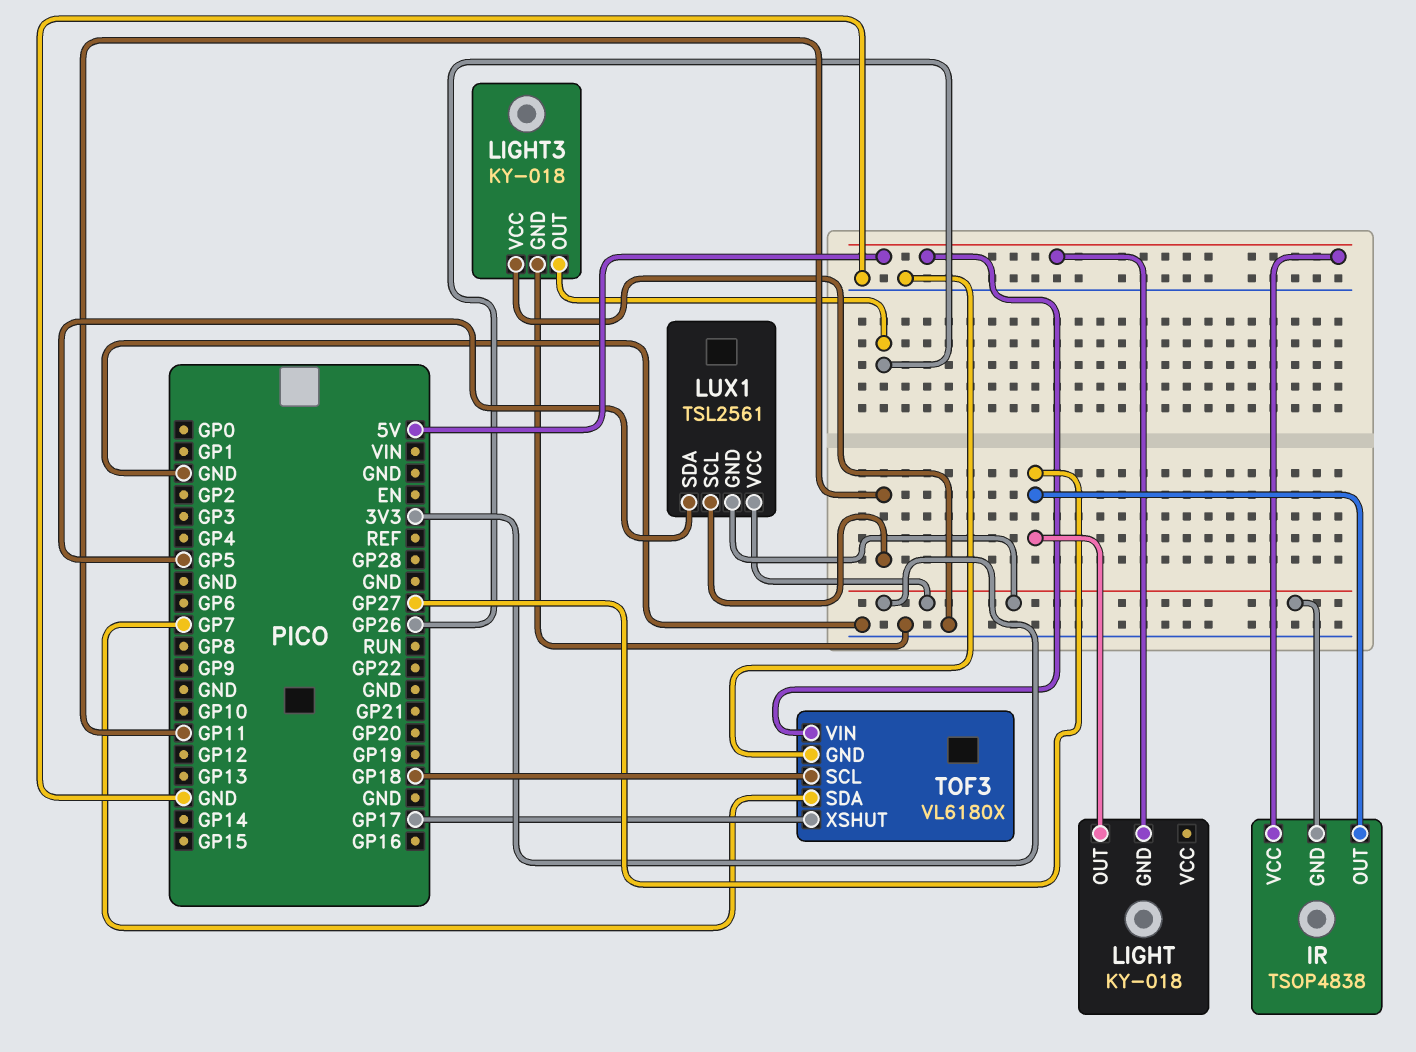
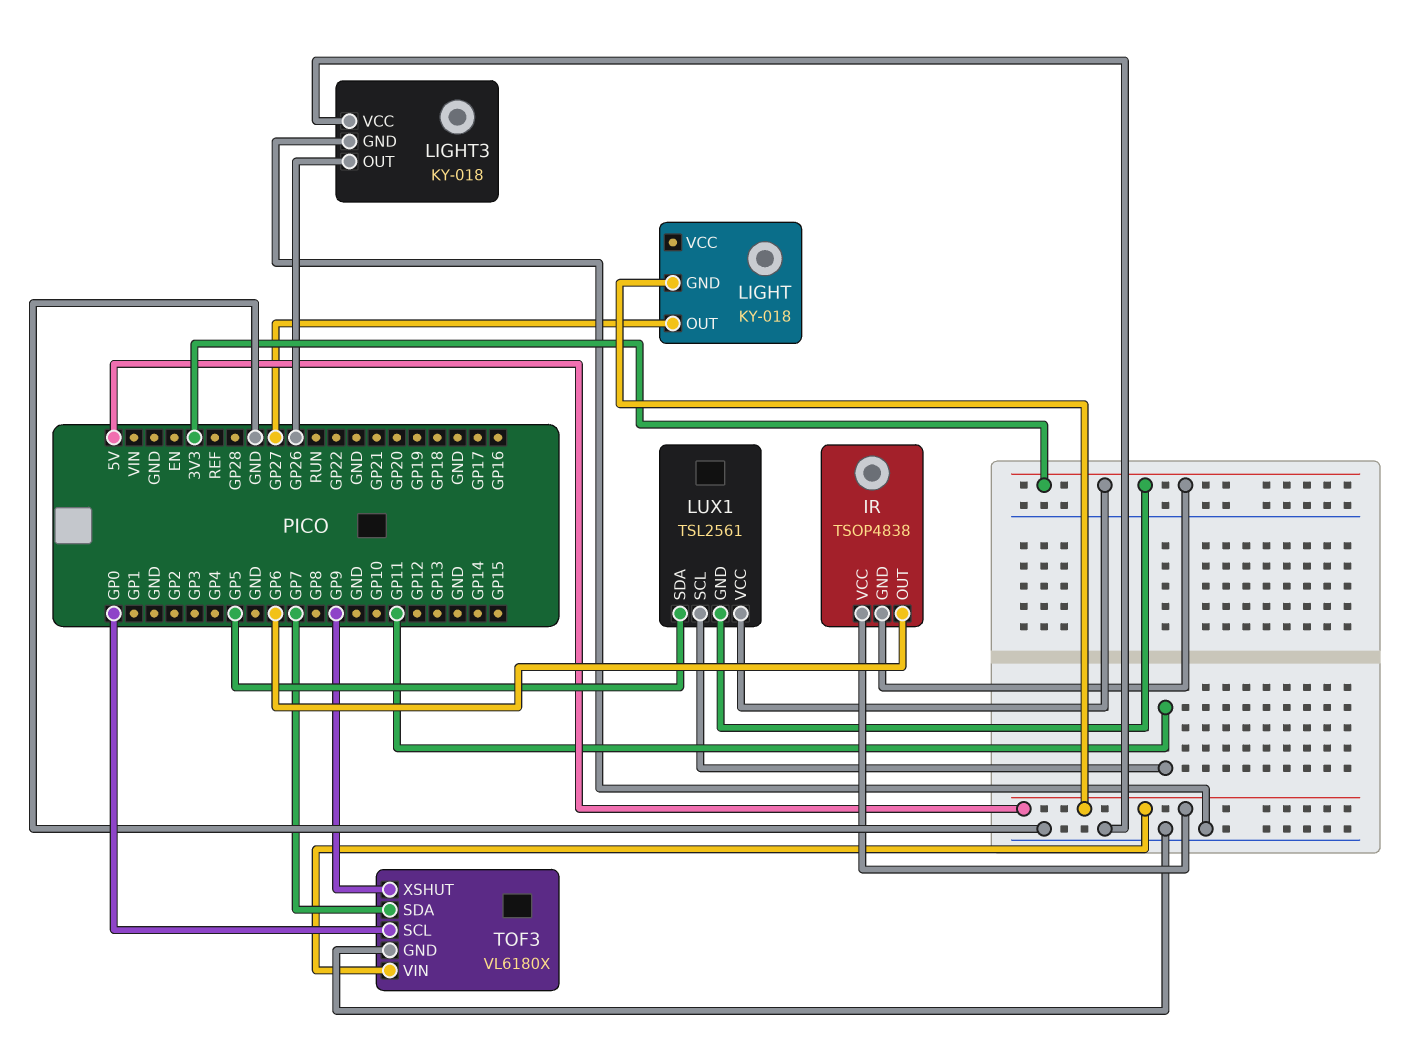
IR pin OUT: GP27 -> GP6
TOF3 pin SCL: GP18 -> GP0
TOF3 pin XSHUT: GP17 -> GP9

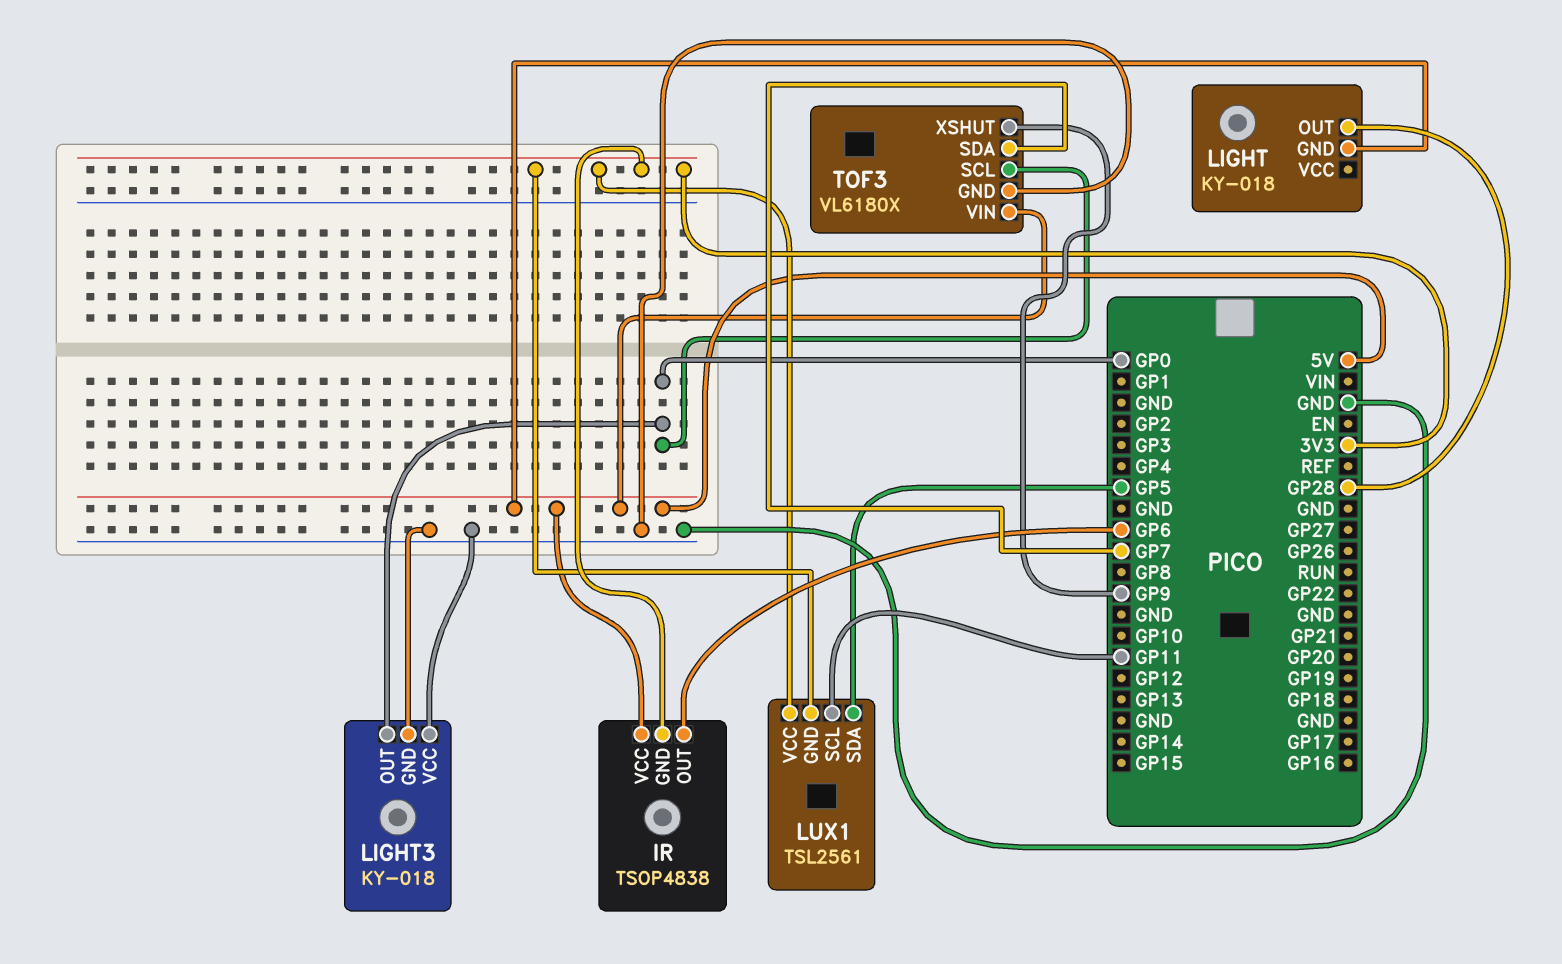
LIGHT pin OUT: GP27 -> GP28
LIGHT3 pin OUT: GP26 -> GP0

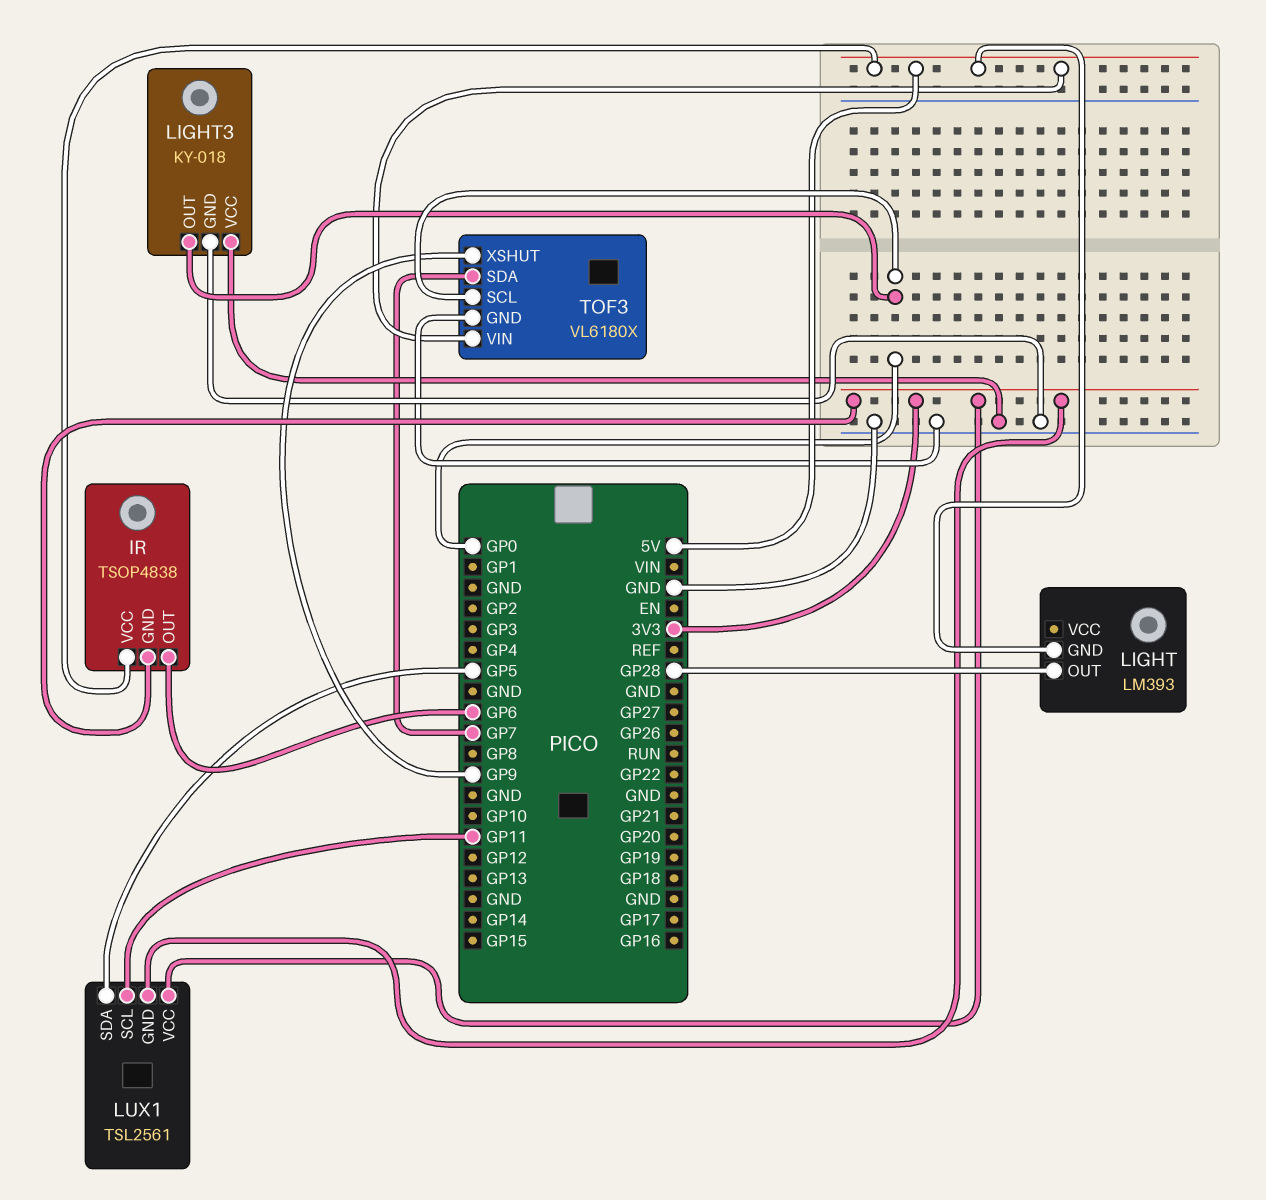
LIGHT: KY-018 -> LM393

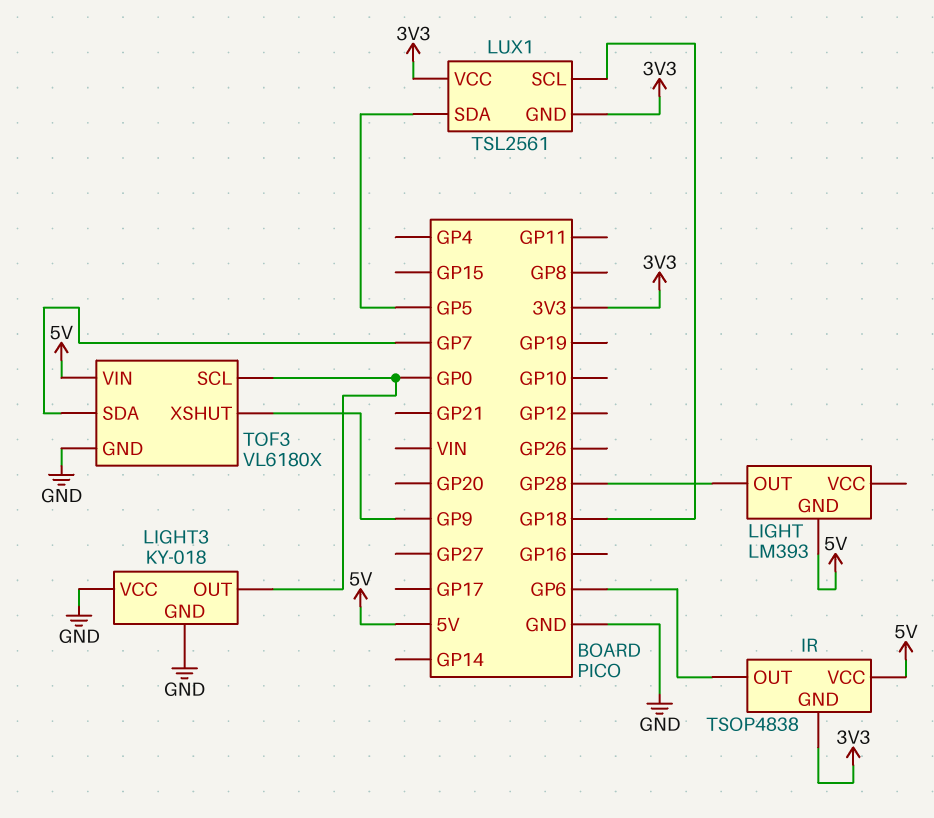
LUX1 pin SCL: GP11 -> GP18

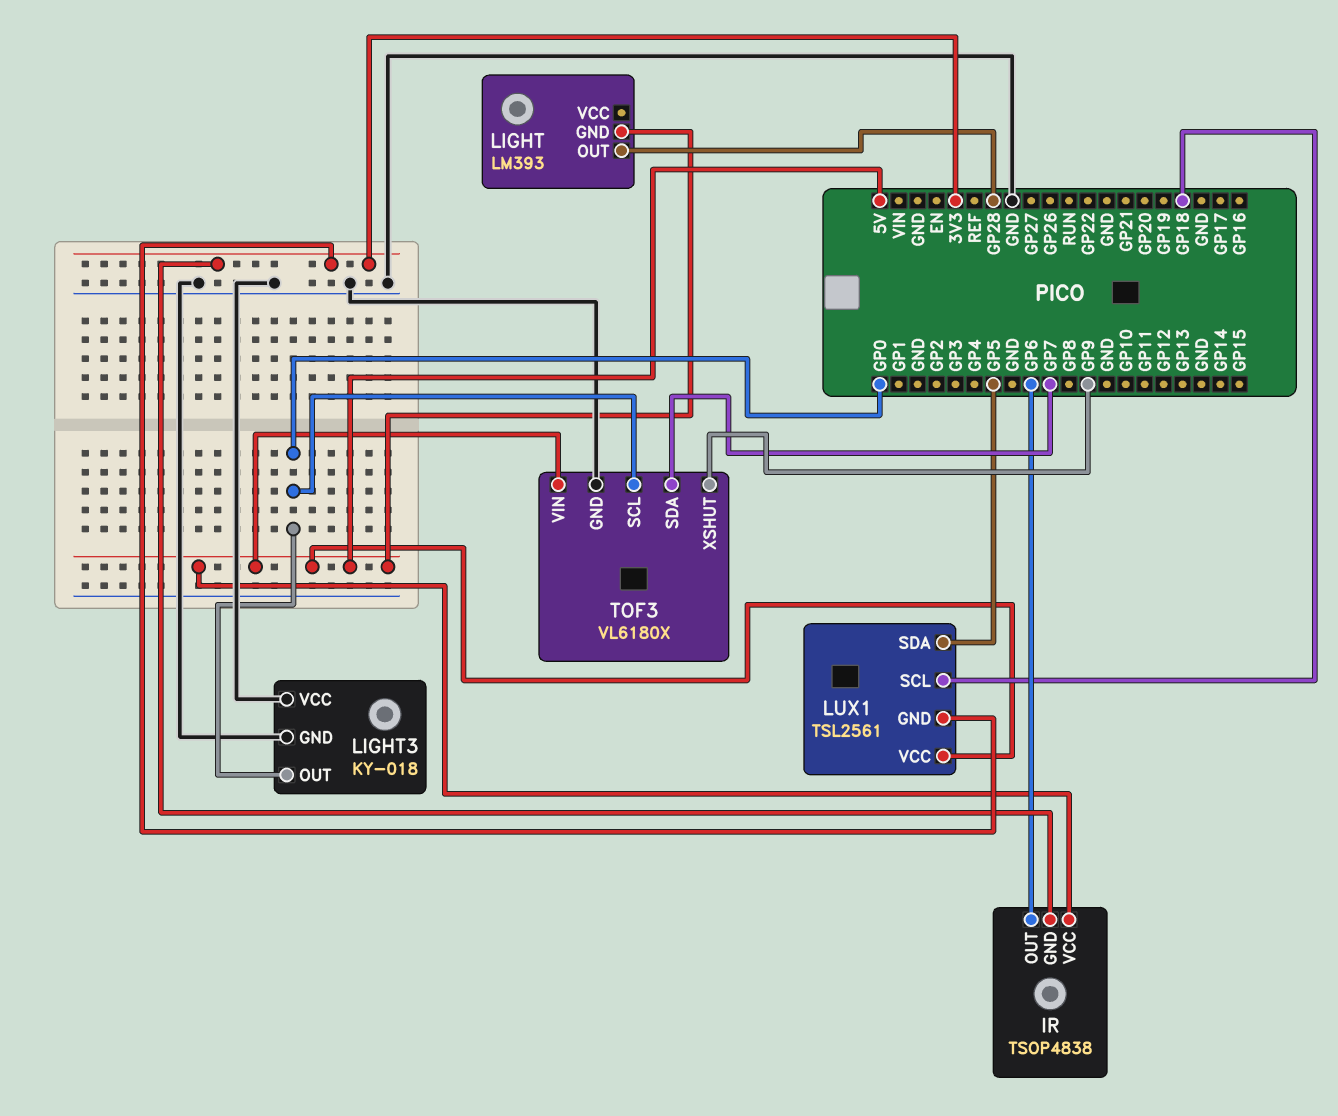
LUX1 pin VCC: 3V3 -> 5V

